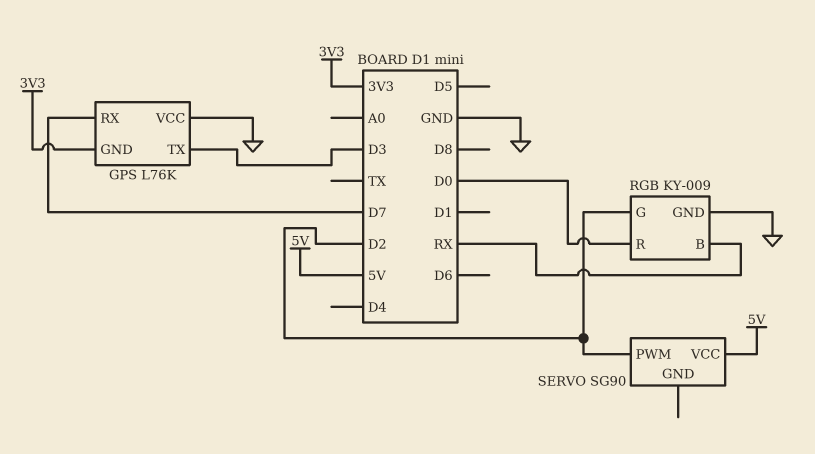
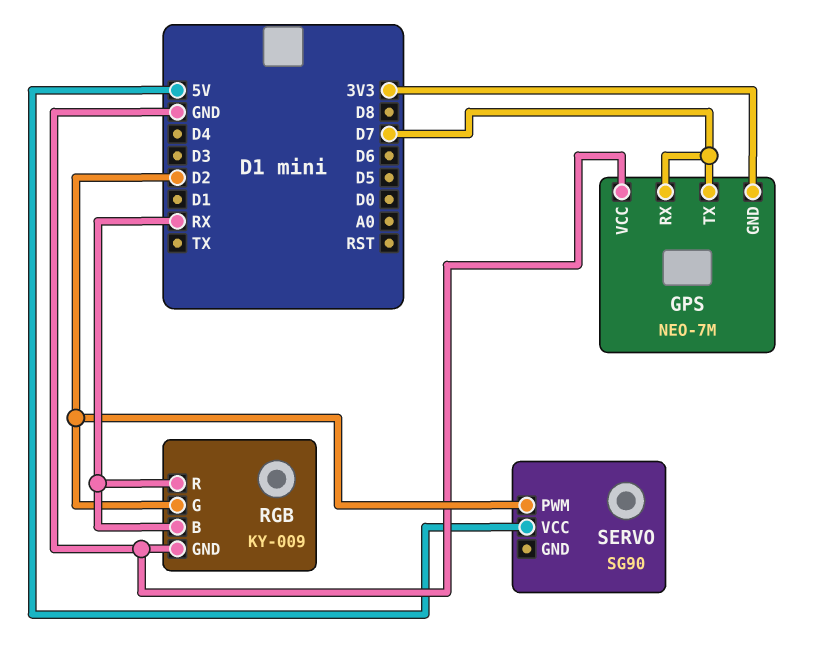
GPS: L76K -> NEO-7M
GPS pin TX: D3 -> D7
RGB pin R: D0 -> RX

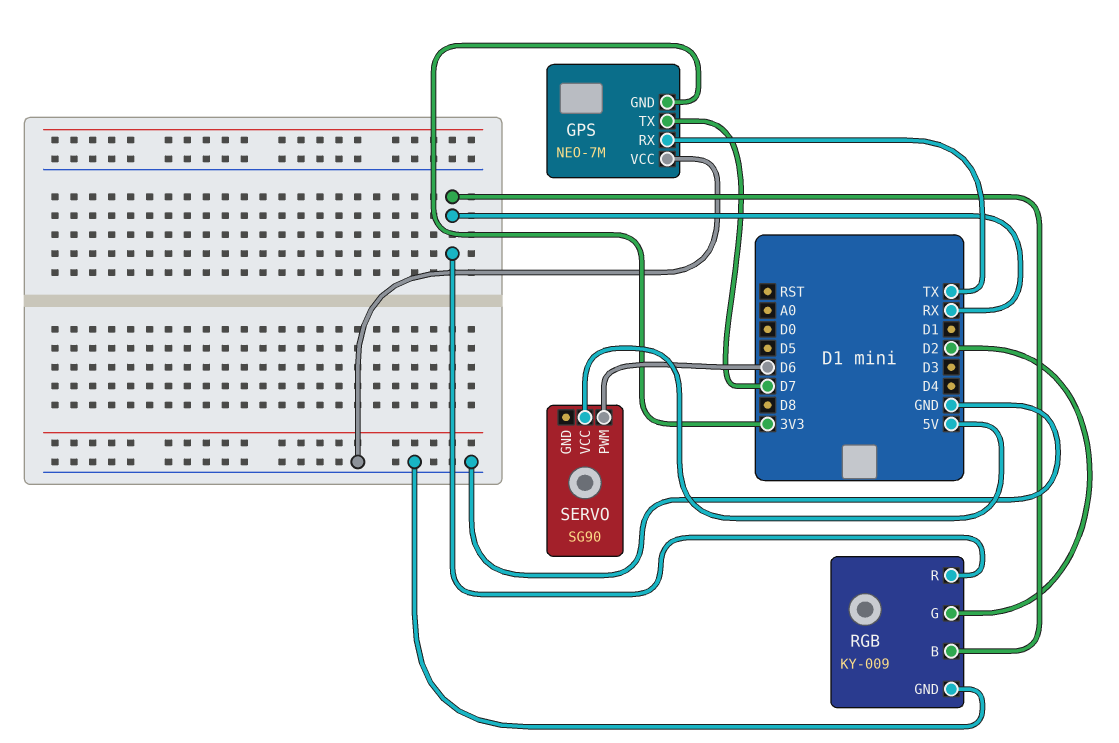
GPS pin RX: D7 -> TX
SERVO pin PWM: D2 -> D6

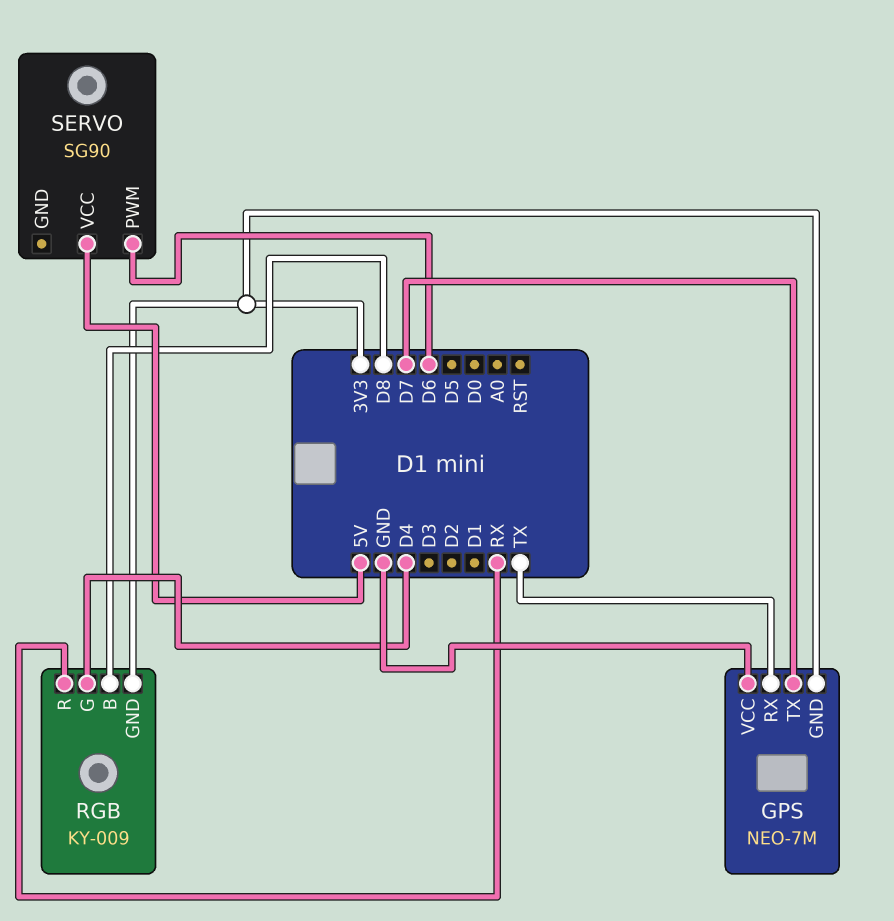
RGB pin B: RX -> D8
RGB pin G: D2 -> D4
RGB pin GND: GND -> 3V3

